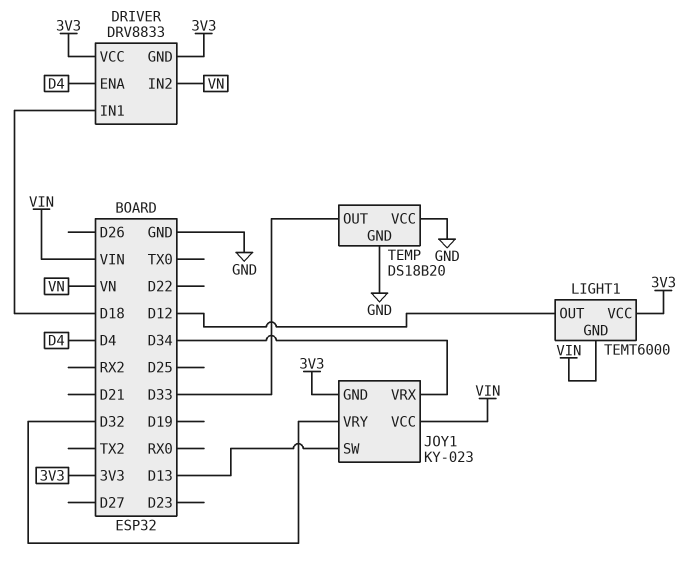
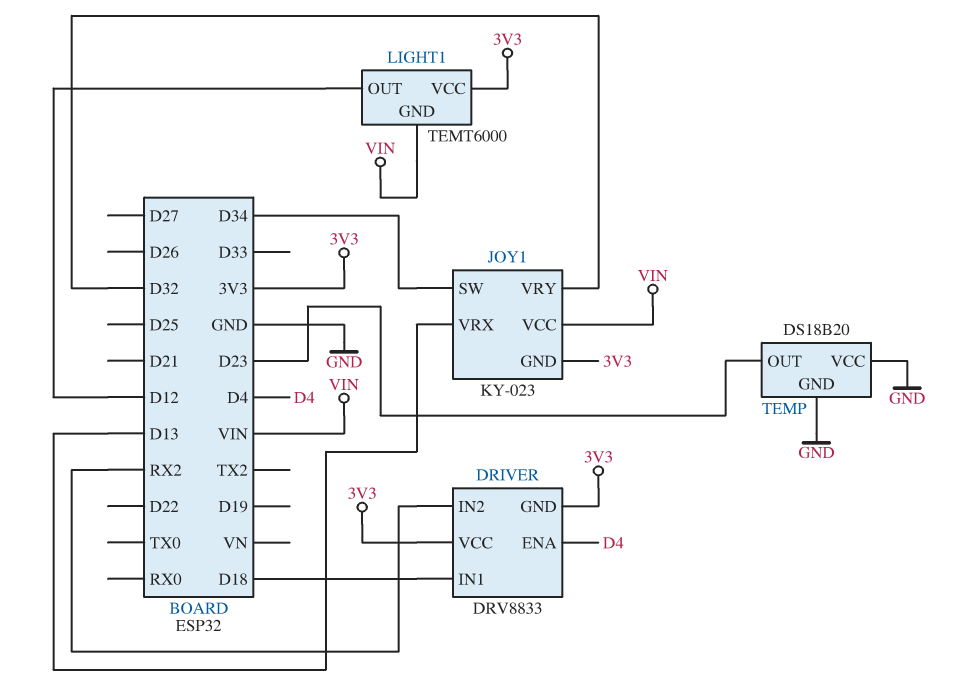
DRIVER pin IN2: VN -> RX2
JOY1 pin SW: D13 -> D34
JOY1 pin VRX: D34 -> D13
TEMP pin OUT: D33 -> D23

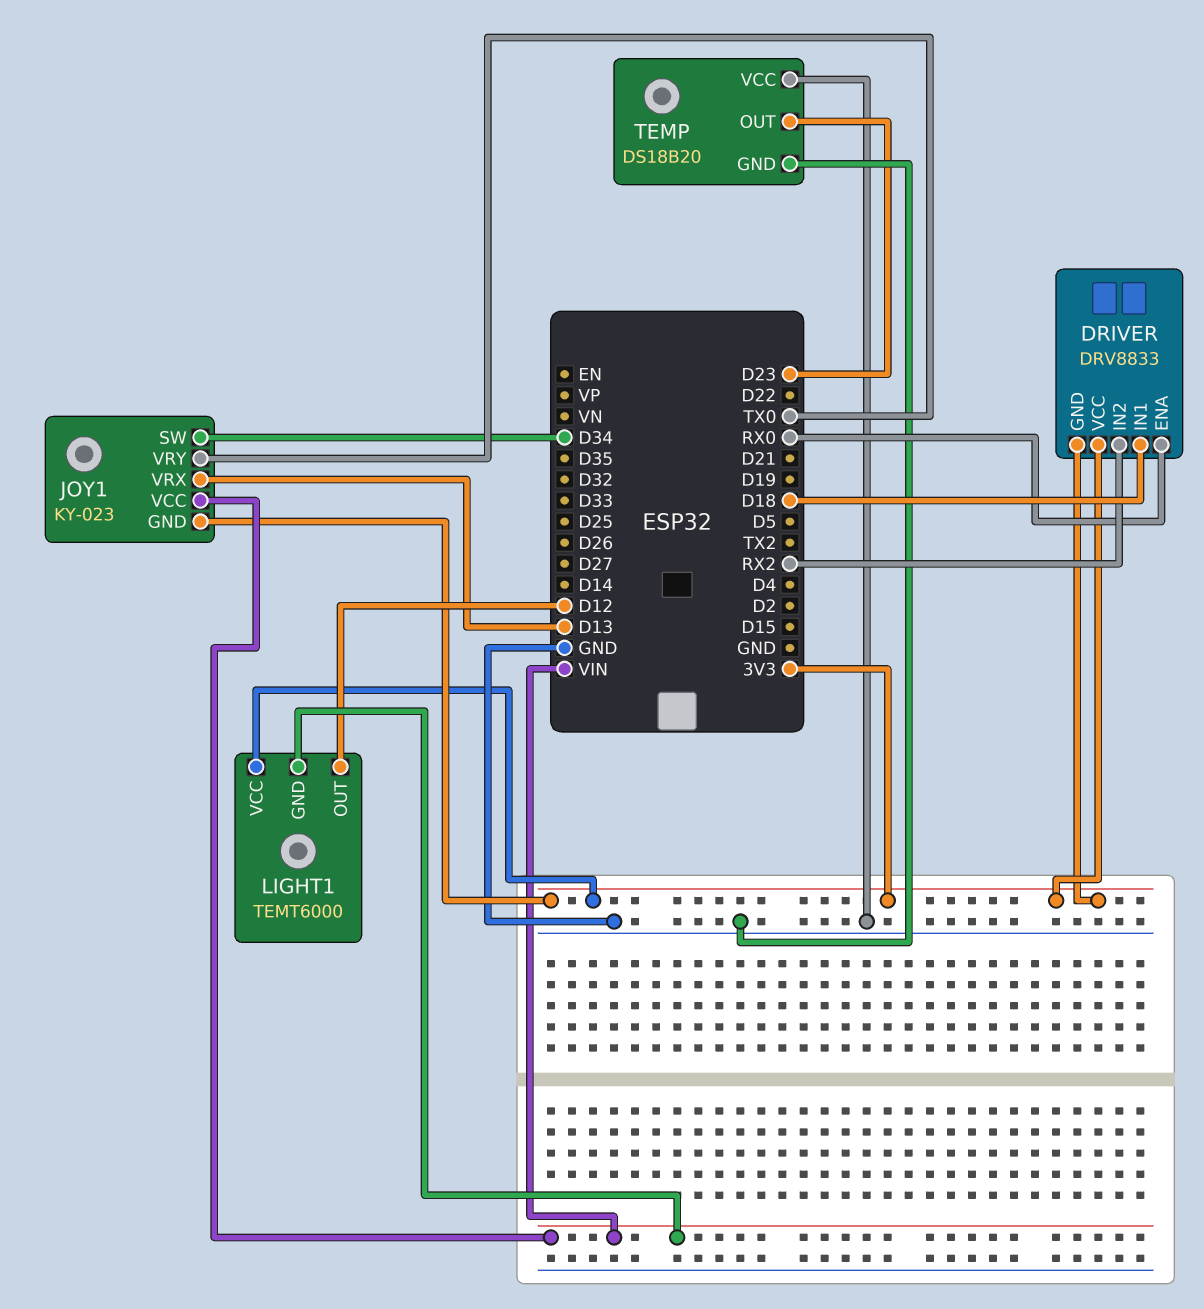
DRIVER pin ENA: D4 -> RX0
JOY1 pin VRY: D32 -> TX0

